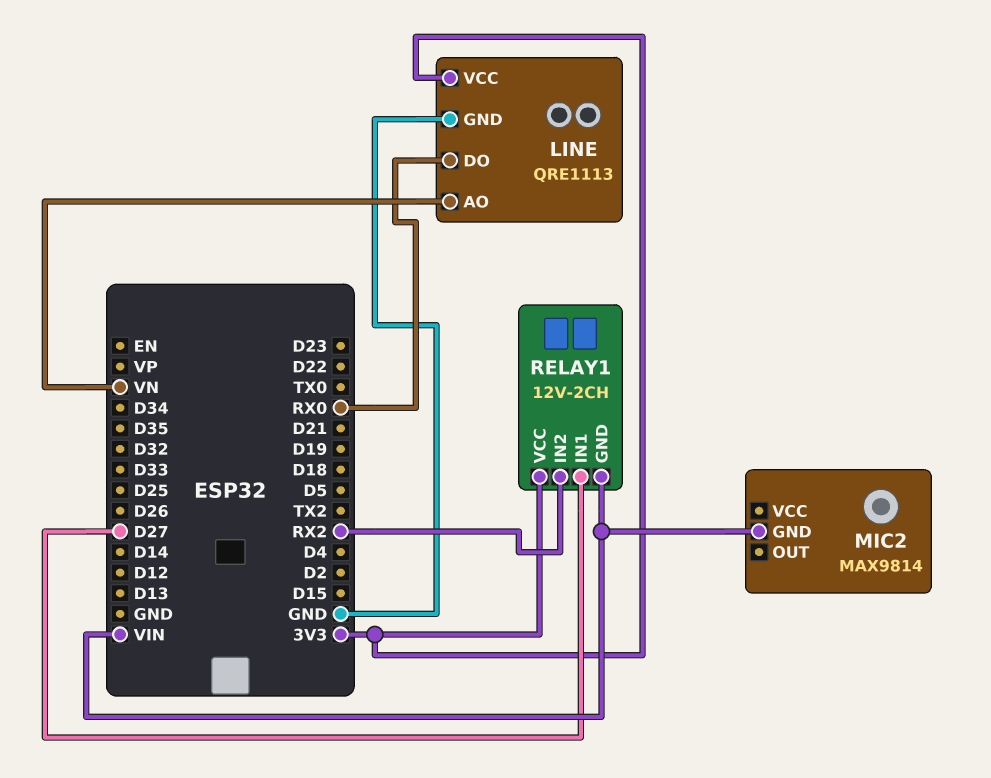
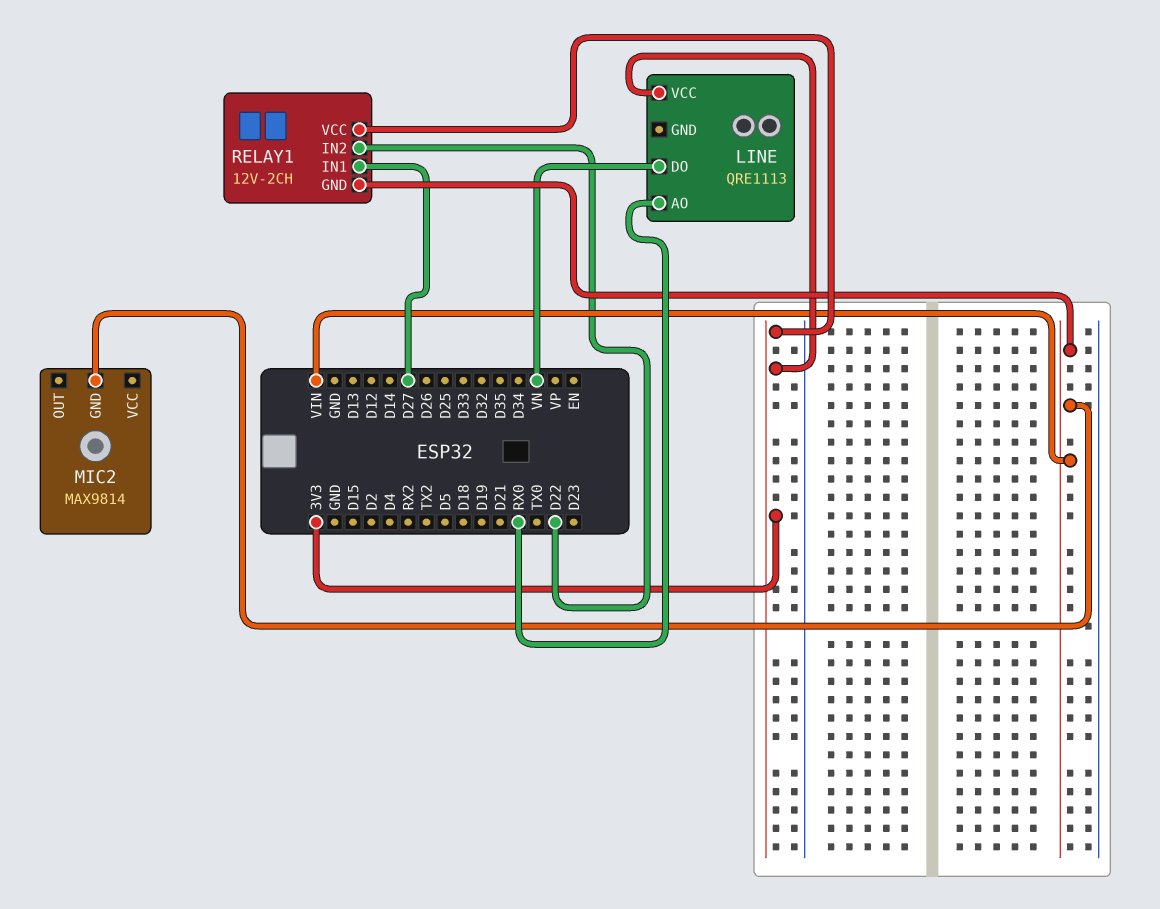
LINE pin AO: VN -> RX0
LINE pin DO: RX0 -> VN
LINE pin GND: GND -> none
RELAY1 pin IN2: RX2 -> D22

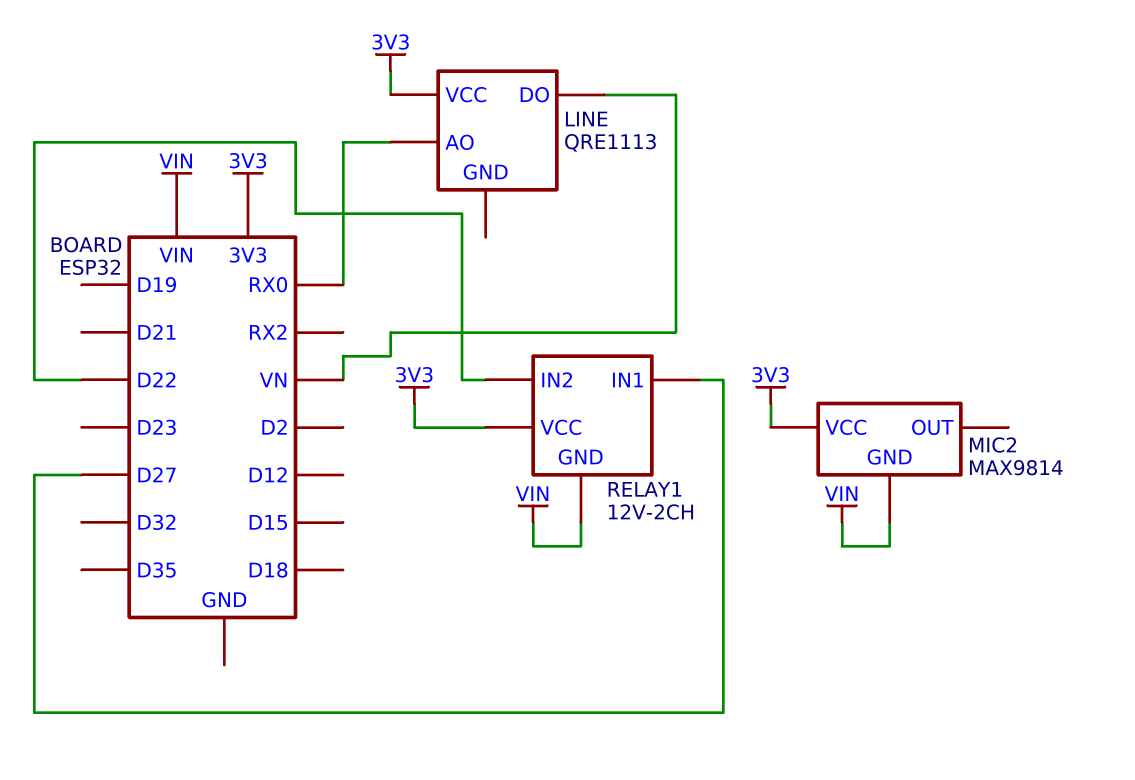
MIC2 pin VCC: none -> 3V3

